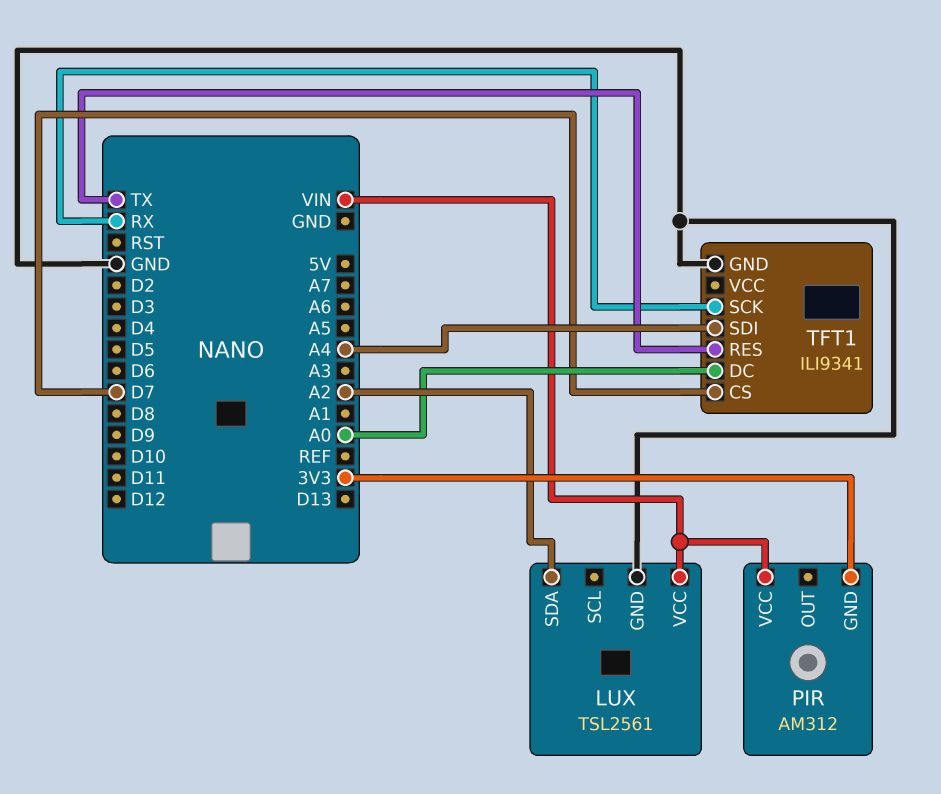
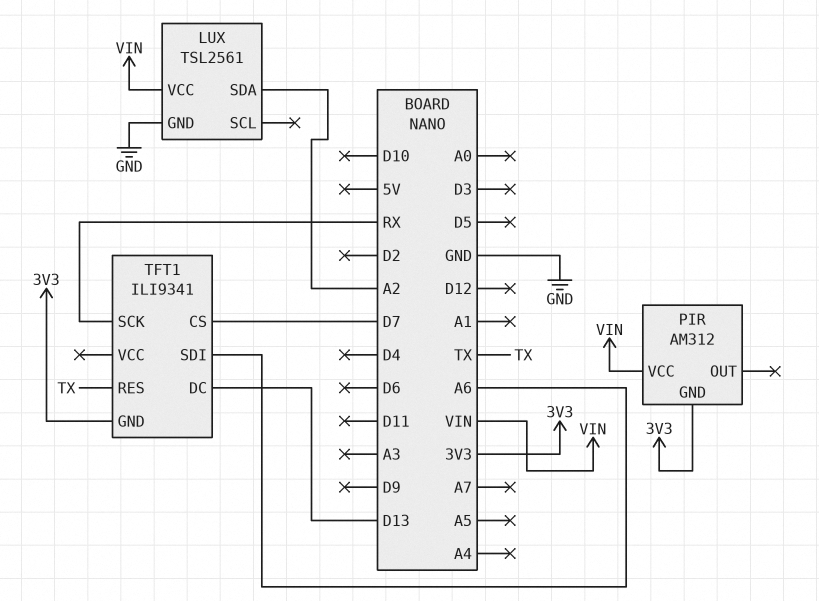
TFT1 pin DC: A0 -> D13
TFT1 pin GND: GND -> 3V3
TFT1 pin SDI: A4 -> A6

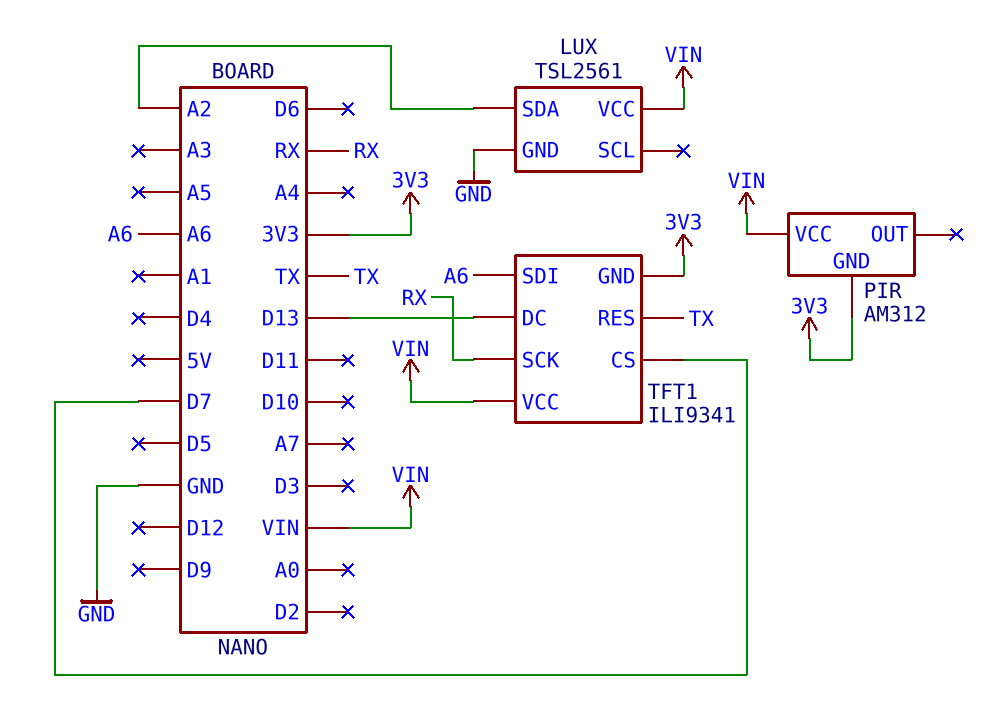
TFT1 pin VCC: none -> VIN

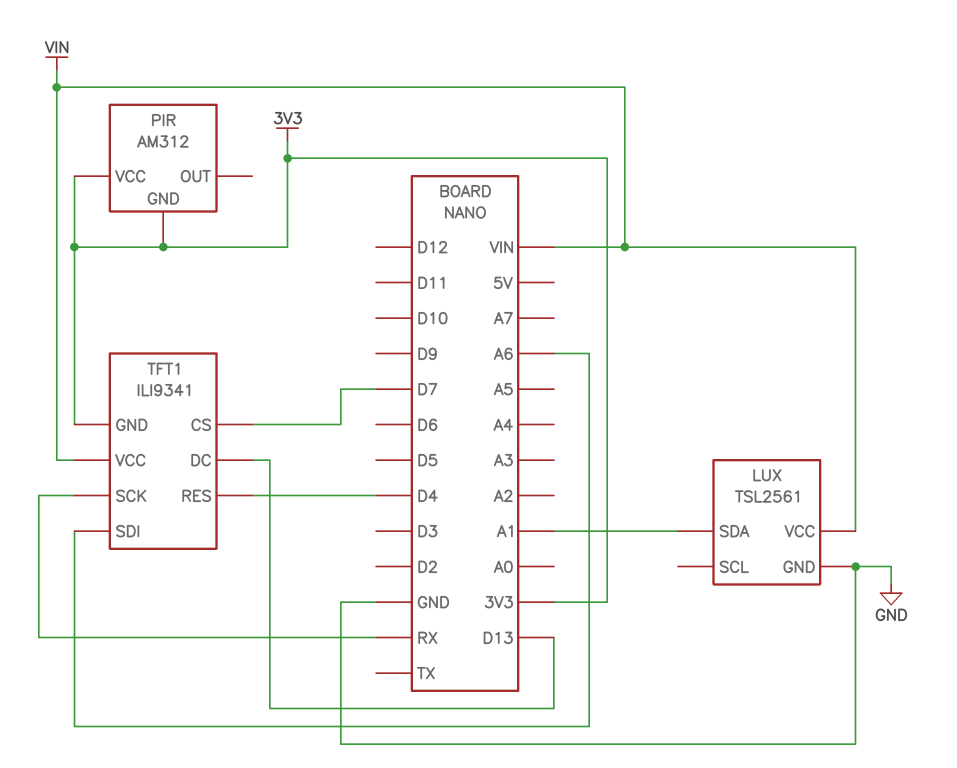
LUX pin SDA: A2 -> A1
PIR pin VCC: VIN -> 3V3
TFT1 pin RES: TX -> D4

